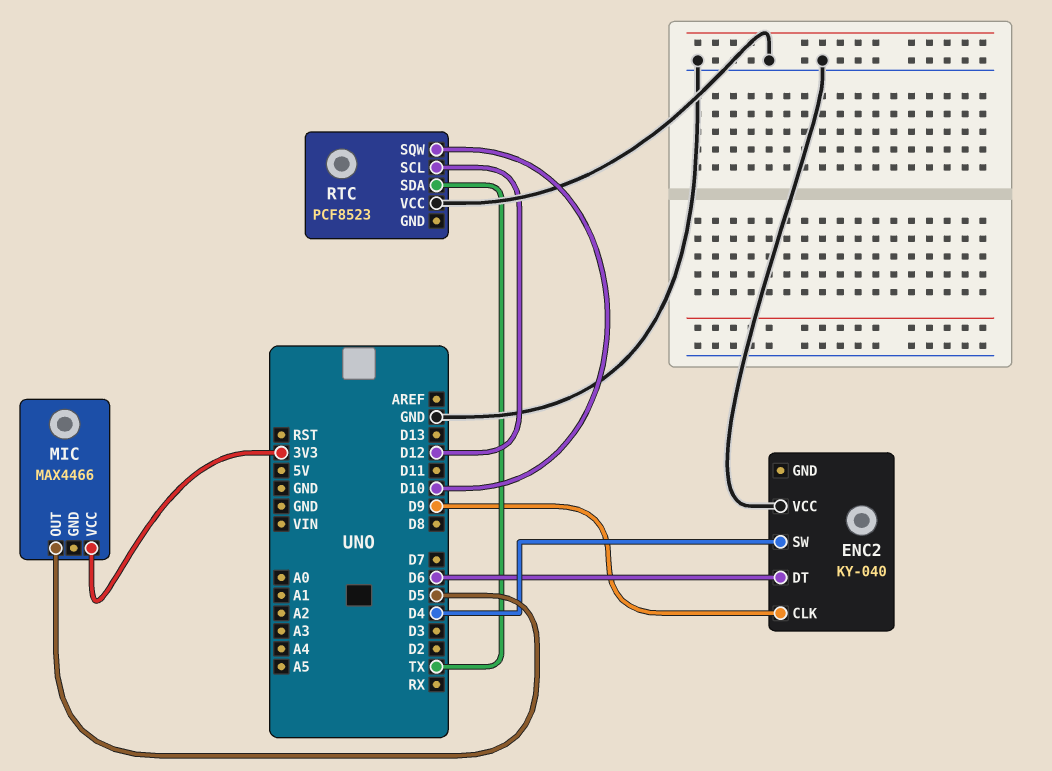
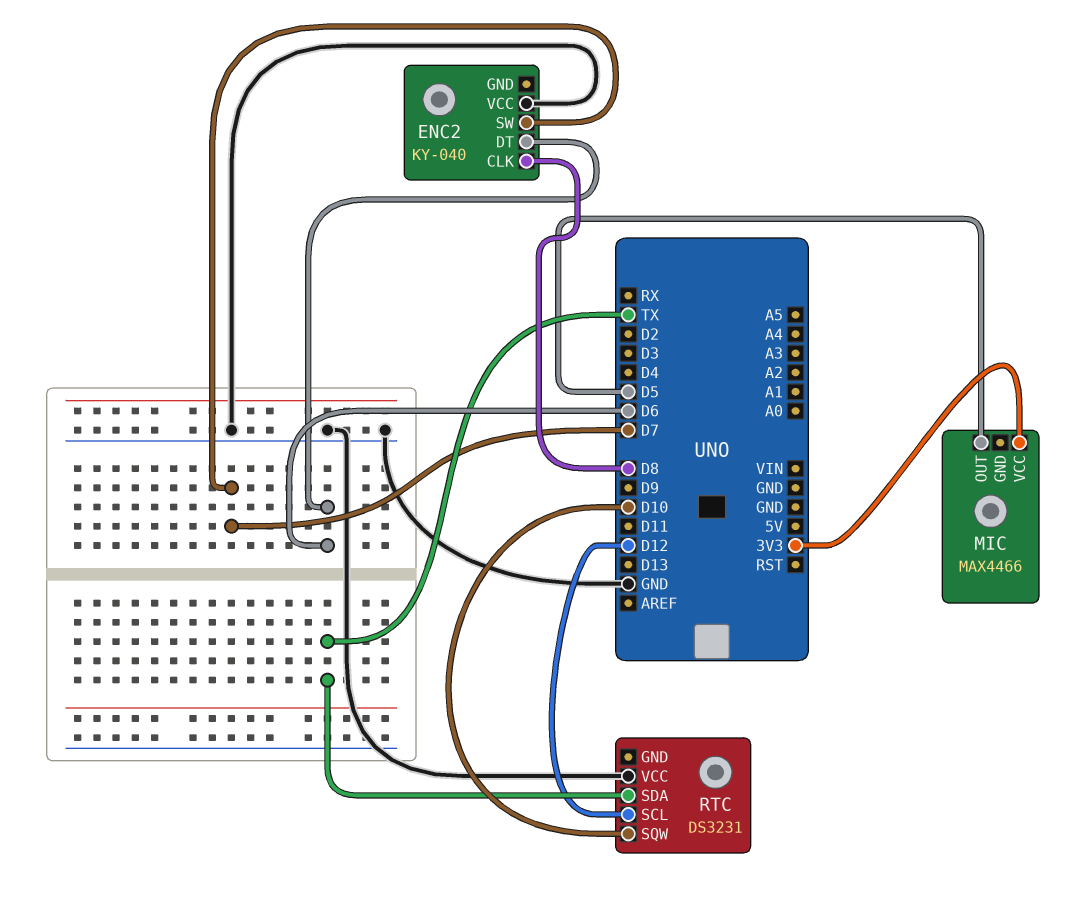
ENC2 pin CLK: D9 -> D8
ENC2 pin SW: D4 -> D7
RTC: PCF8523 -> DS3231

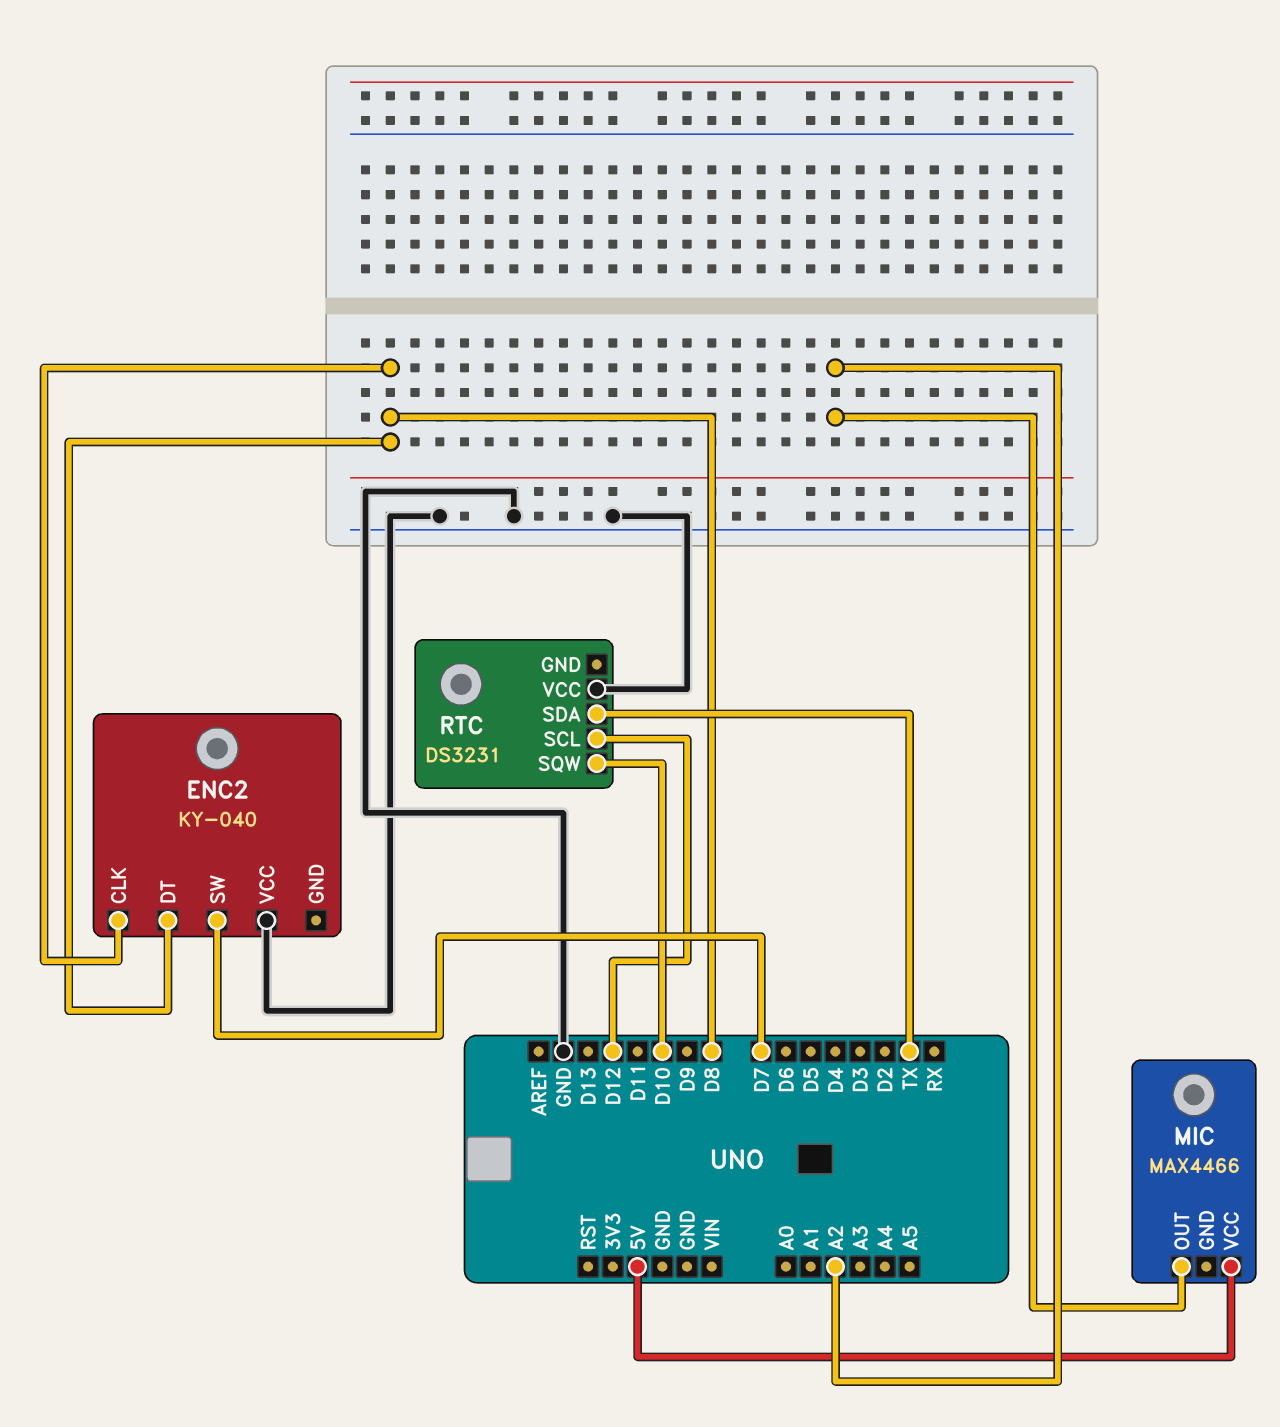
ENC2 pin DT: D6 -> D8
MIC pin OUT: D5 -> A2
MIC pin VCC: 3V3 -> 5V

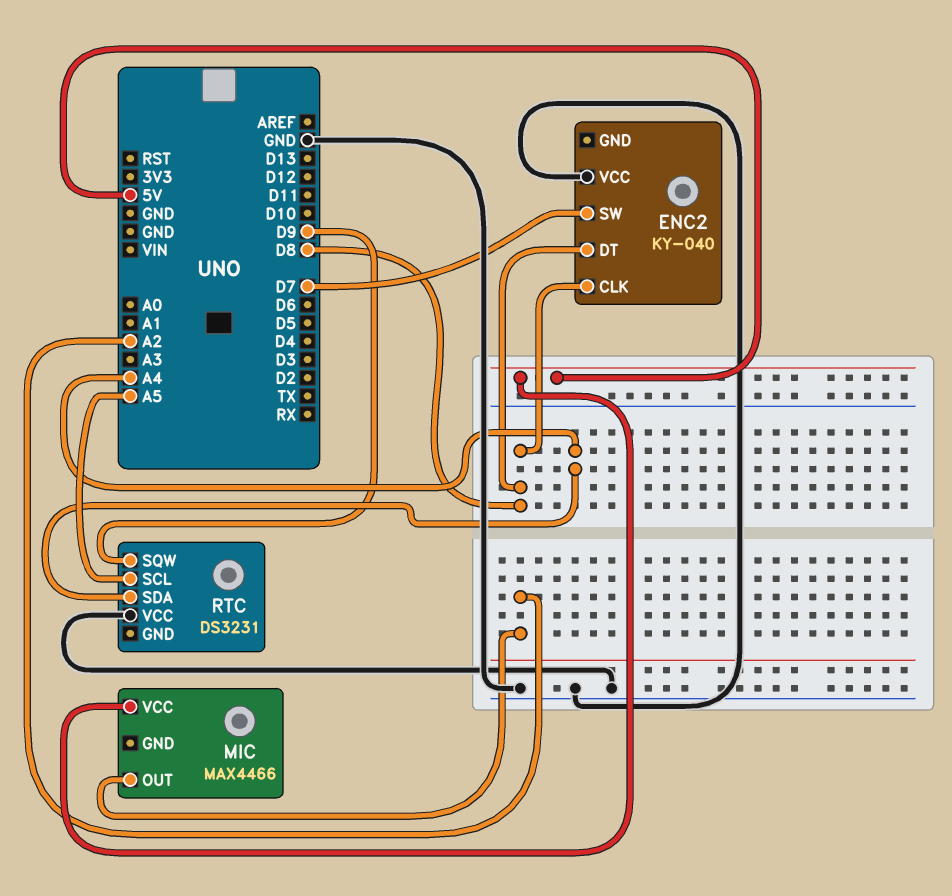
RTC pin SCL: D12 -> A5
RTC pin SDA: TX -> A4
RTC pin SQW: D10 -> D9

